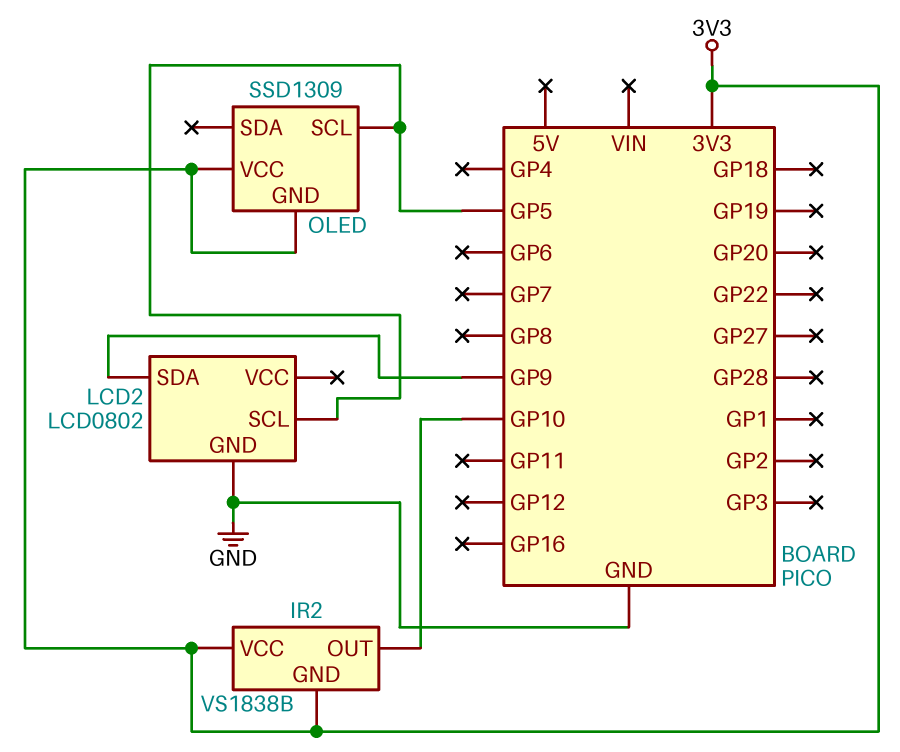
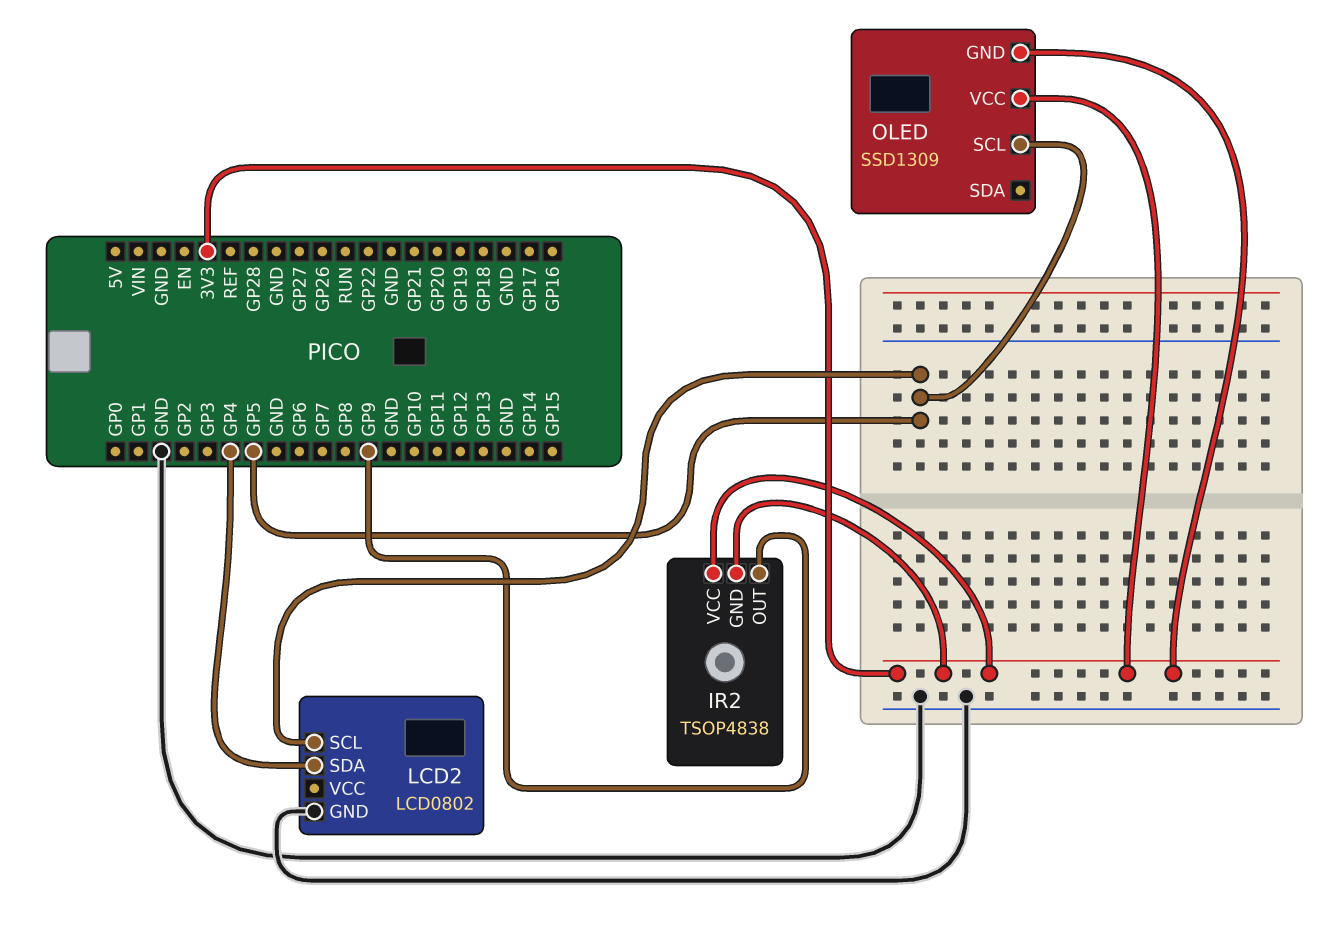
IR2: VS1838B -> TSOP4838
IR2 pin OUT: GP10 -> GP9
LCD2 pin SDA: GP9 -> GP4

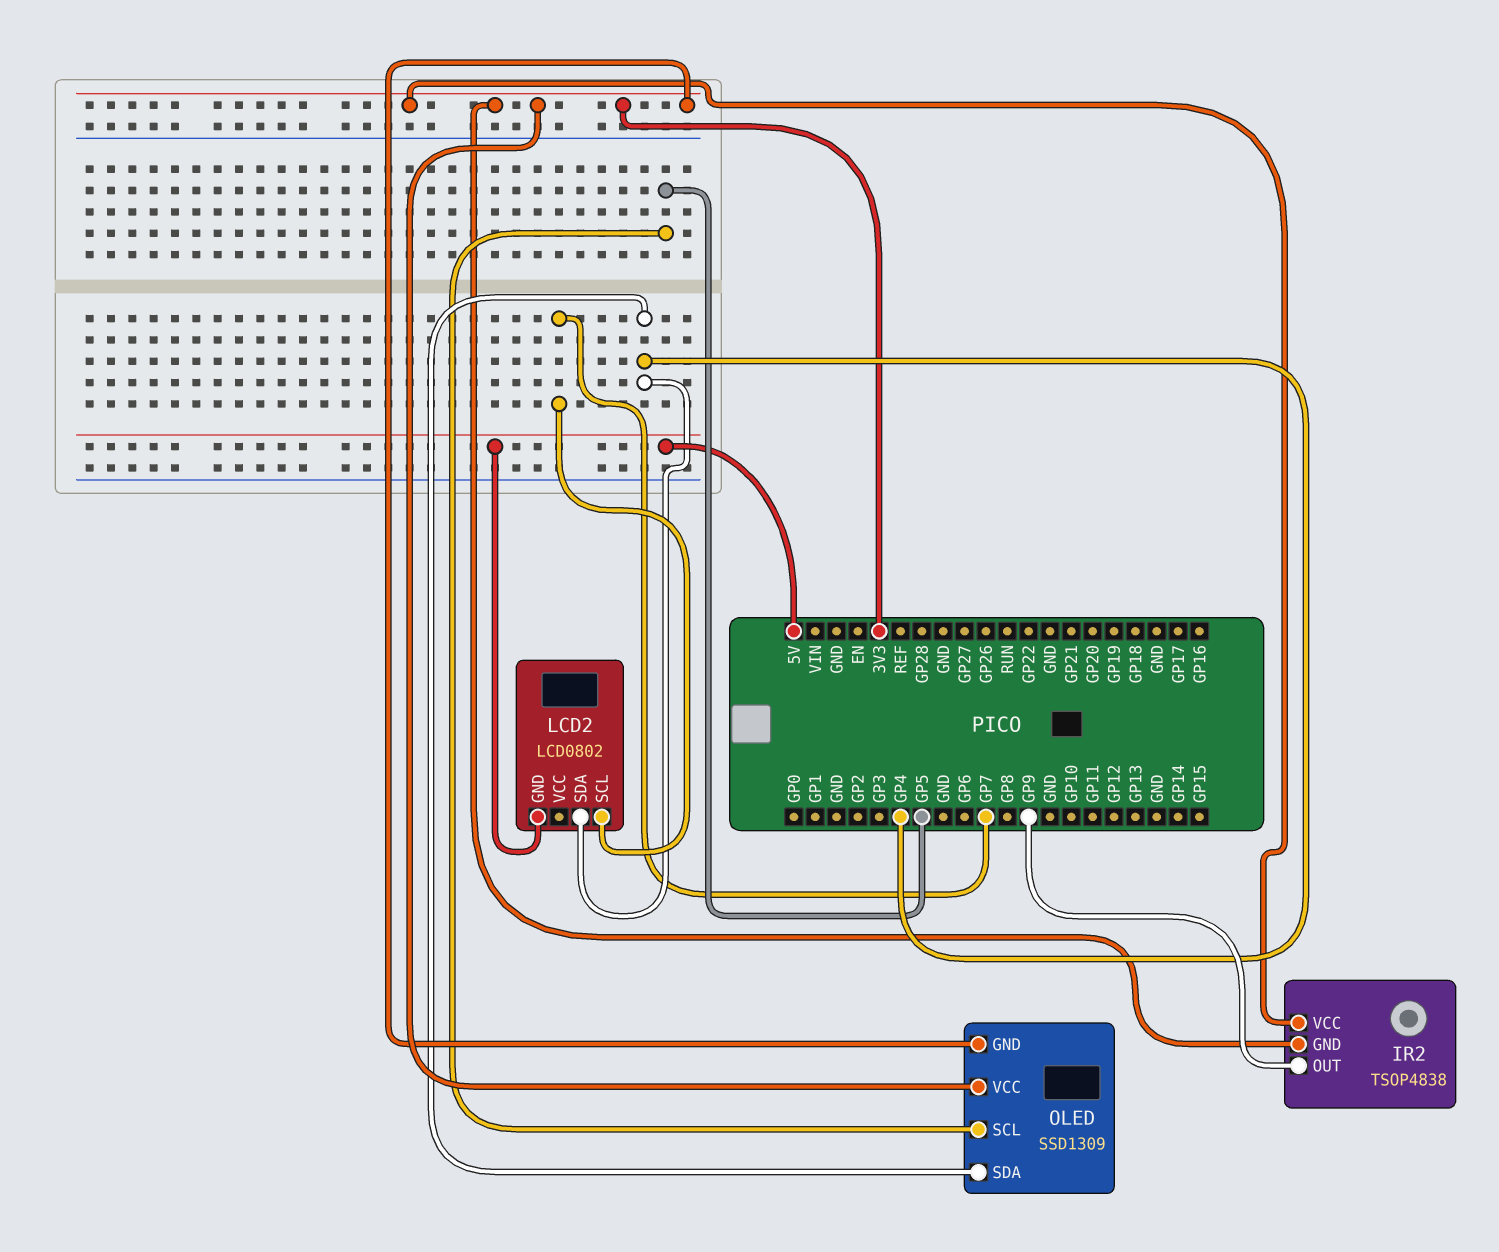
LCD2 pin GND: GND -> 5V
LCD2 pin SCL: GP5 -> GP7
OLED pin SDA: none -> GP4

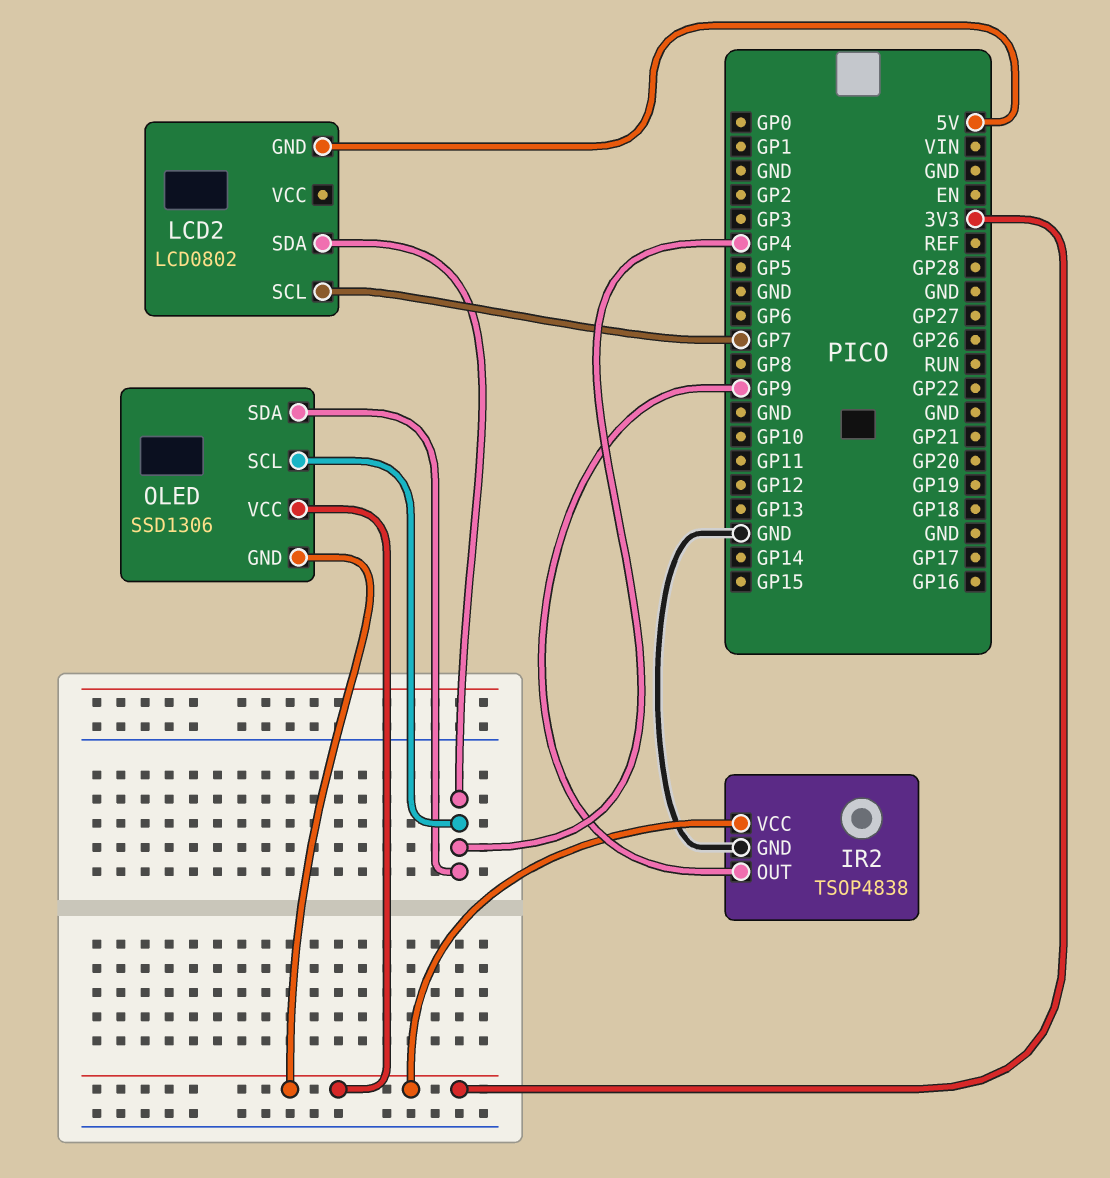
IR2 pin GND: 3V3 -> GND
OLED: SSD1309 -> SSD1306
OLED pin SCL: GP5 -> GP4

